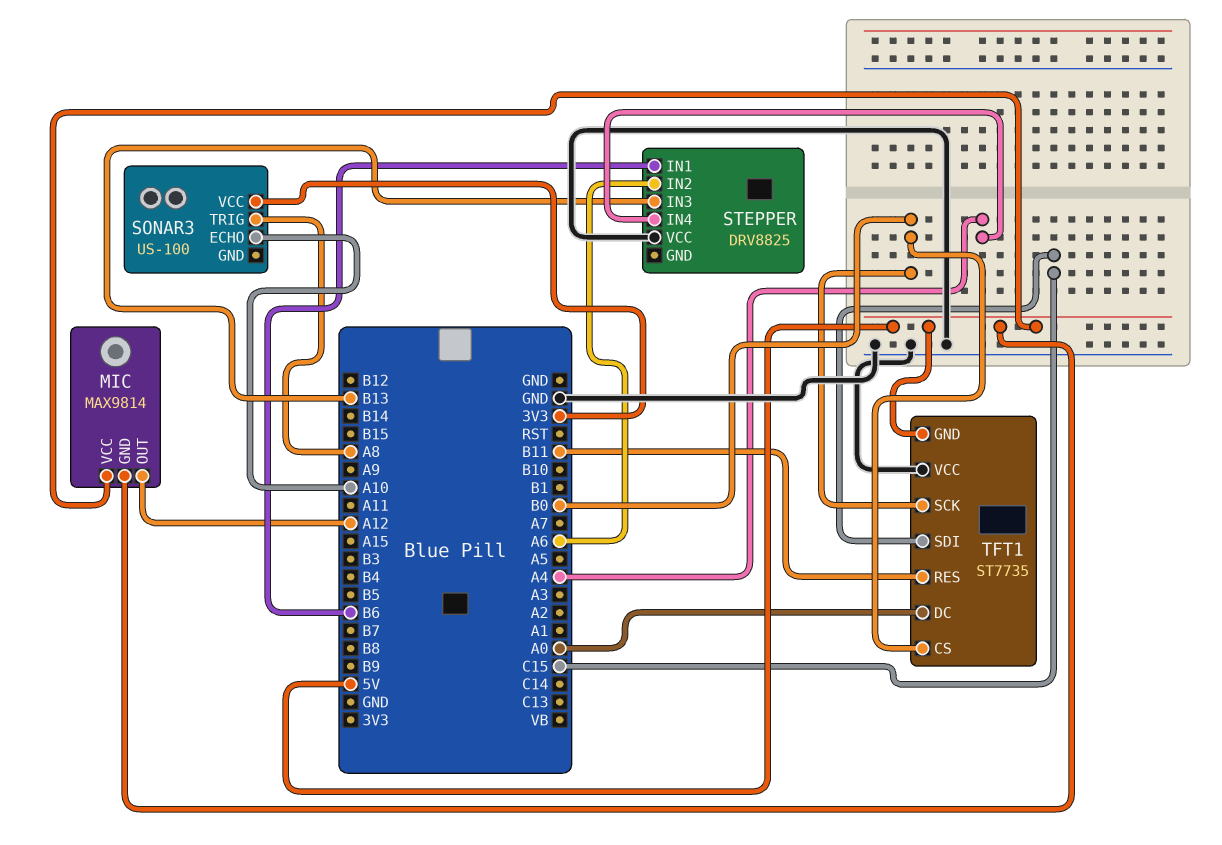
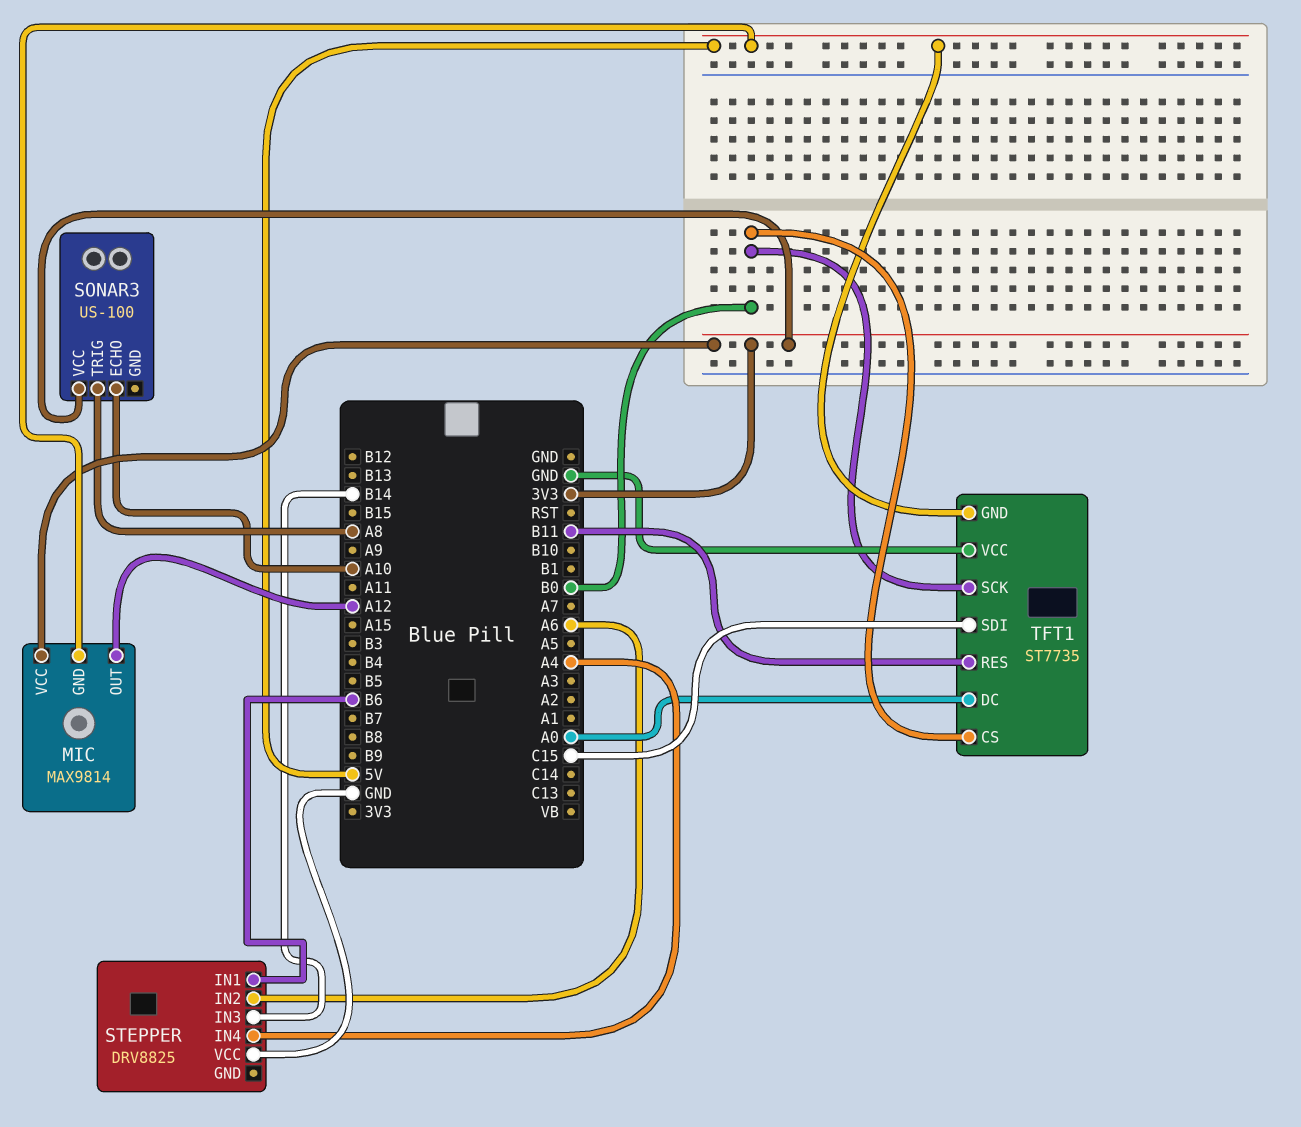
MIC pin VCC: 5V -> 3V3
STEPPER pin IN3: B13 -> B14

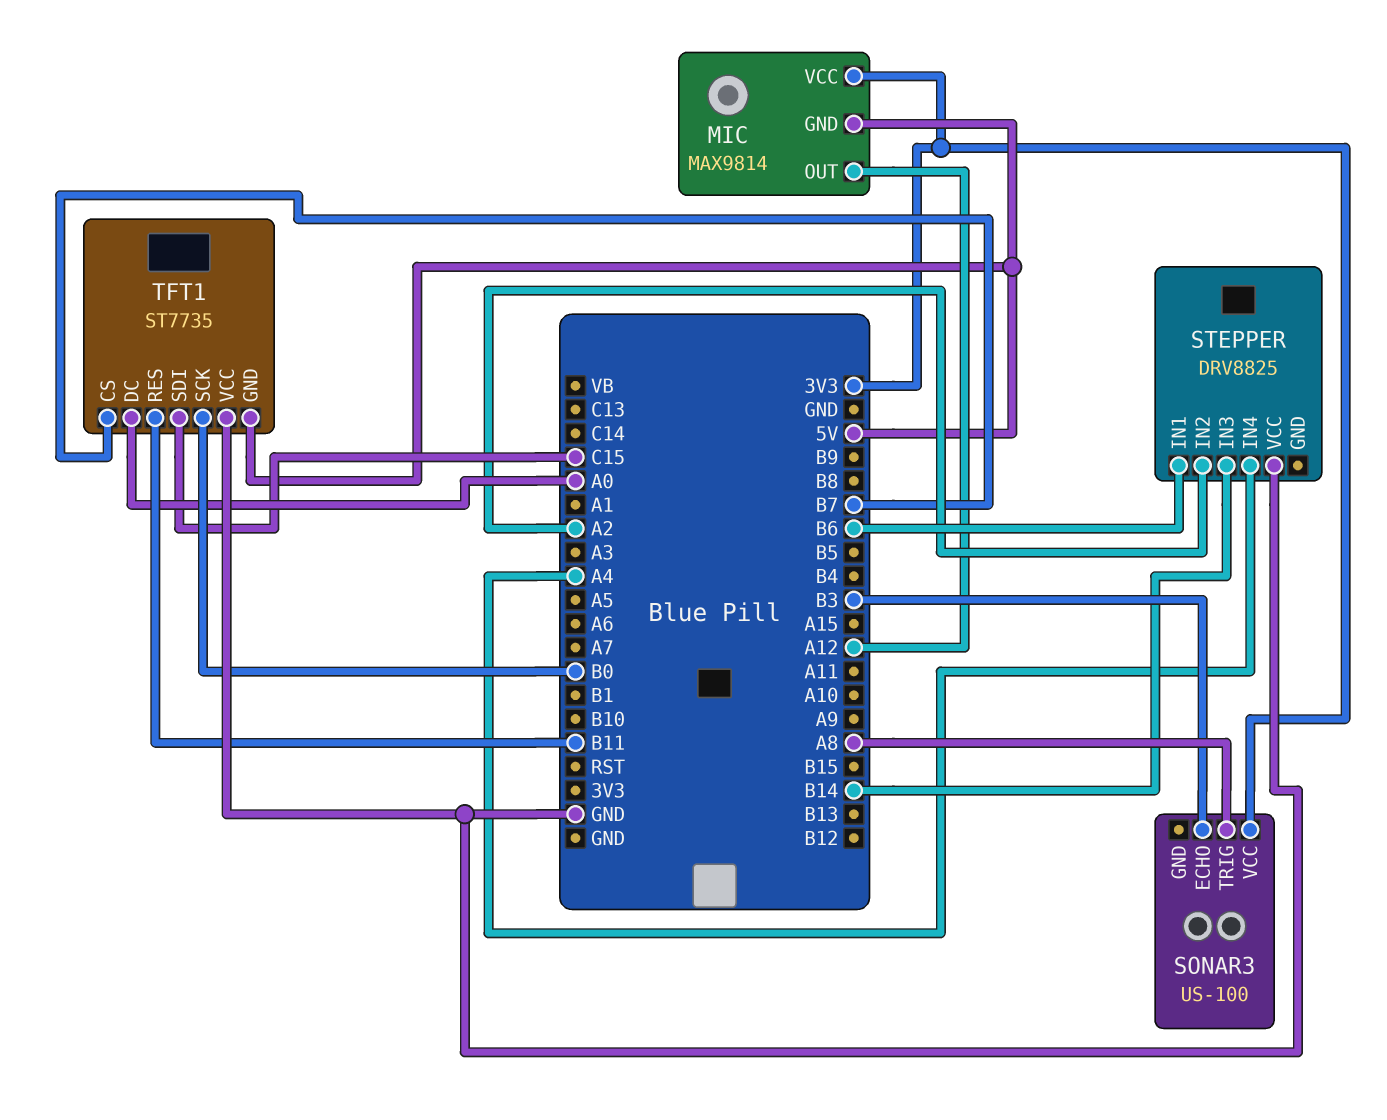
SONAR3 pin ECHO: A10 -> B3
STEPPER pin IN2: A6 -> A2
TFT1 pin CS: B0 -> B7

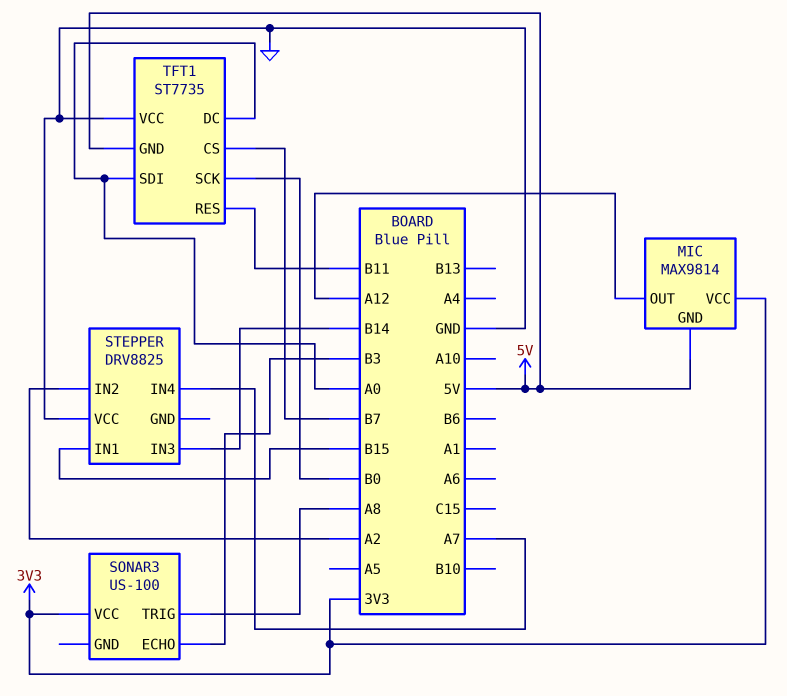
STEPPER pin IN1: B6 -> B15
STEPPER pin IN4: A4 -> A7
TFT1 pin SDI: C15 -> A0

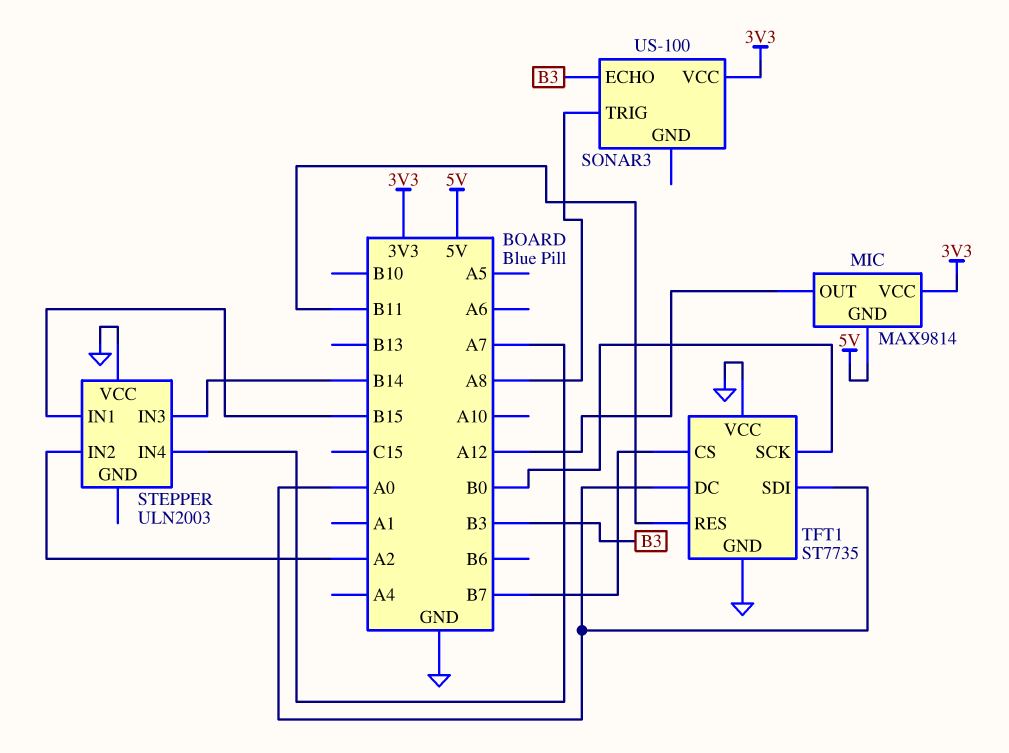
STEPPER: DRV8825 -> ULN2003
TFT1 pin GND: 5V -> GND

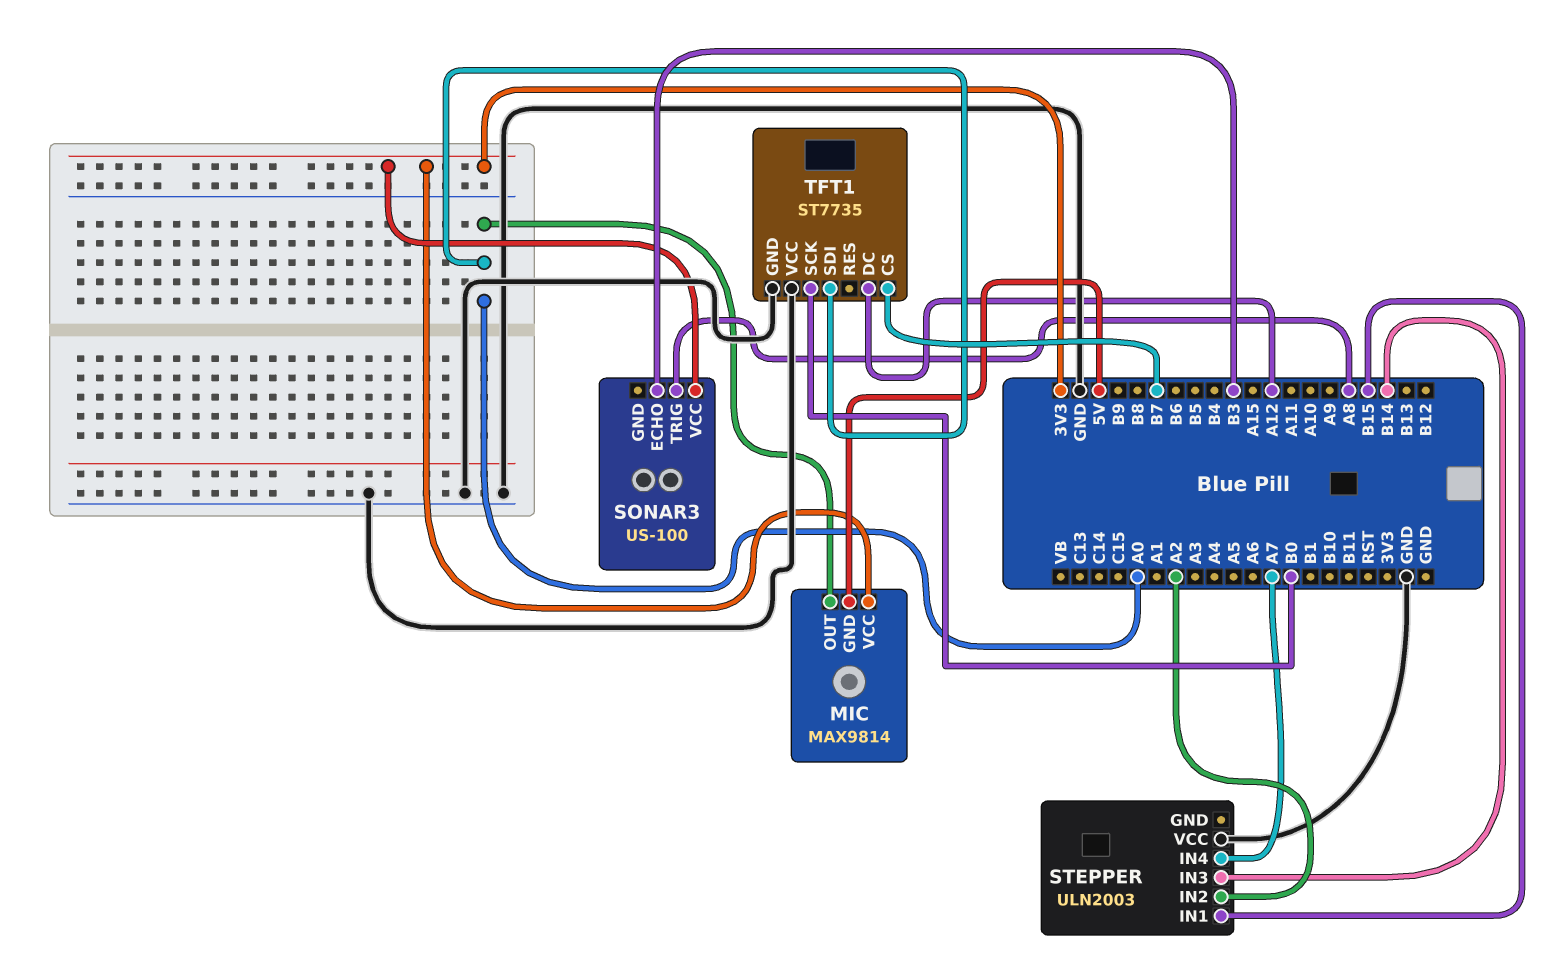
MIC pin OUT: A12 -> A0
TFT1 pin DC: A0 -> A12
TFT1 pin RES: B11 -> none

